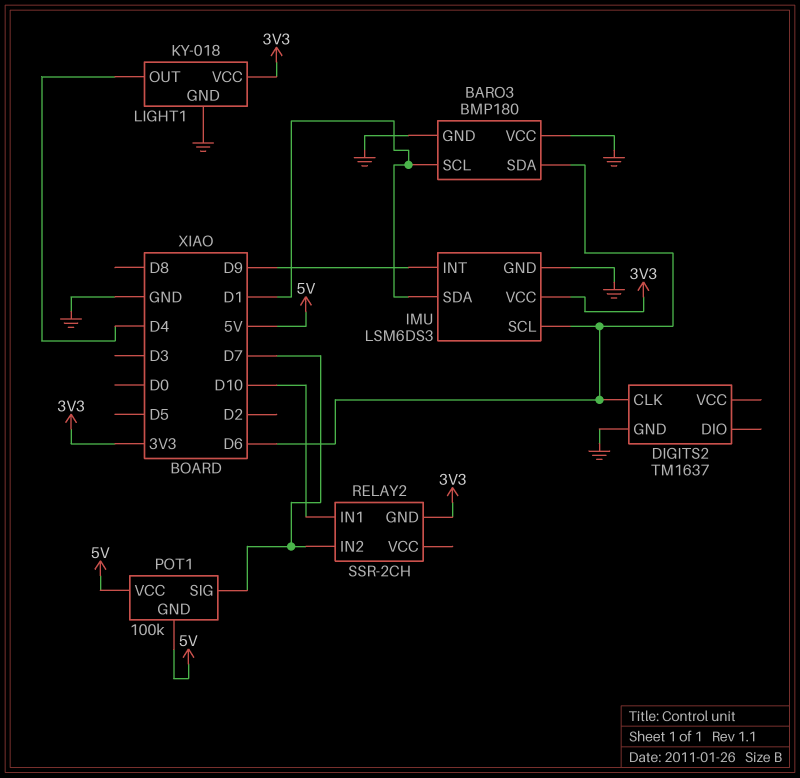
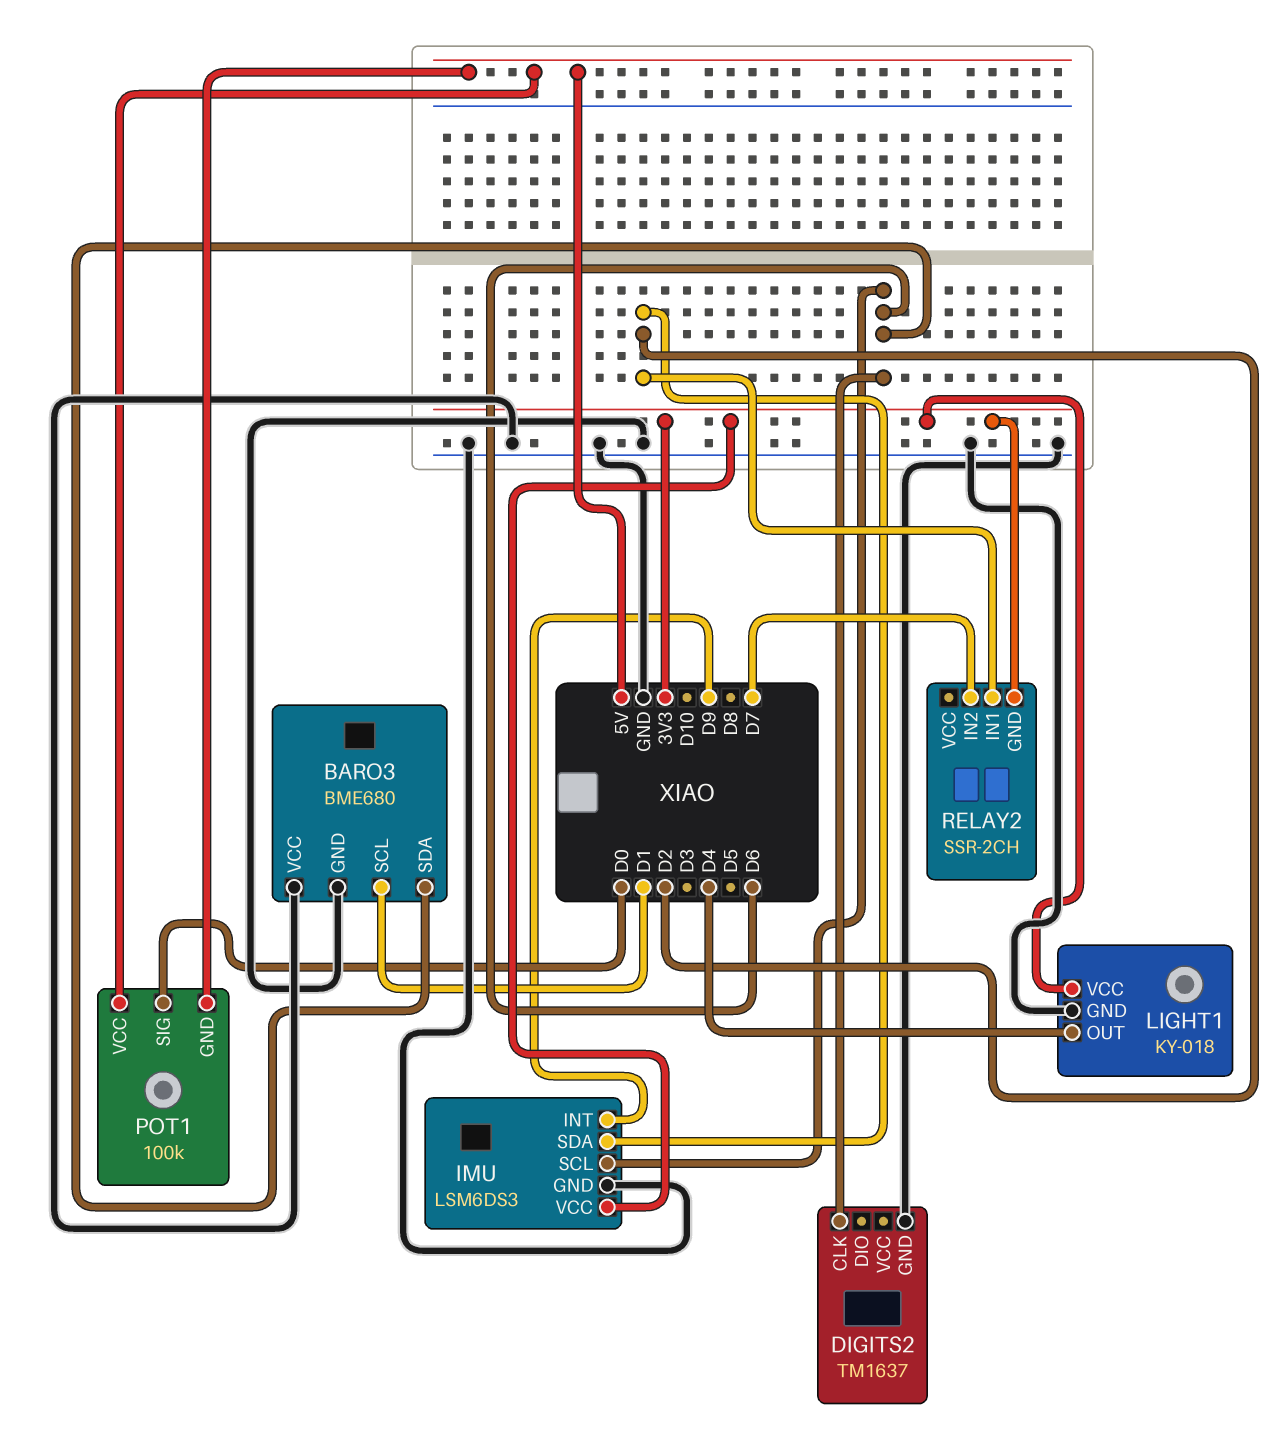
BARO3: BMP180 -> BME680
IMU pin SDA: D1 -> D2
POT1 pin SIG: D7 -> D0
RELAY2 pin IN1: D10 -> D2

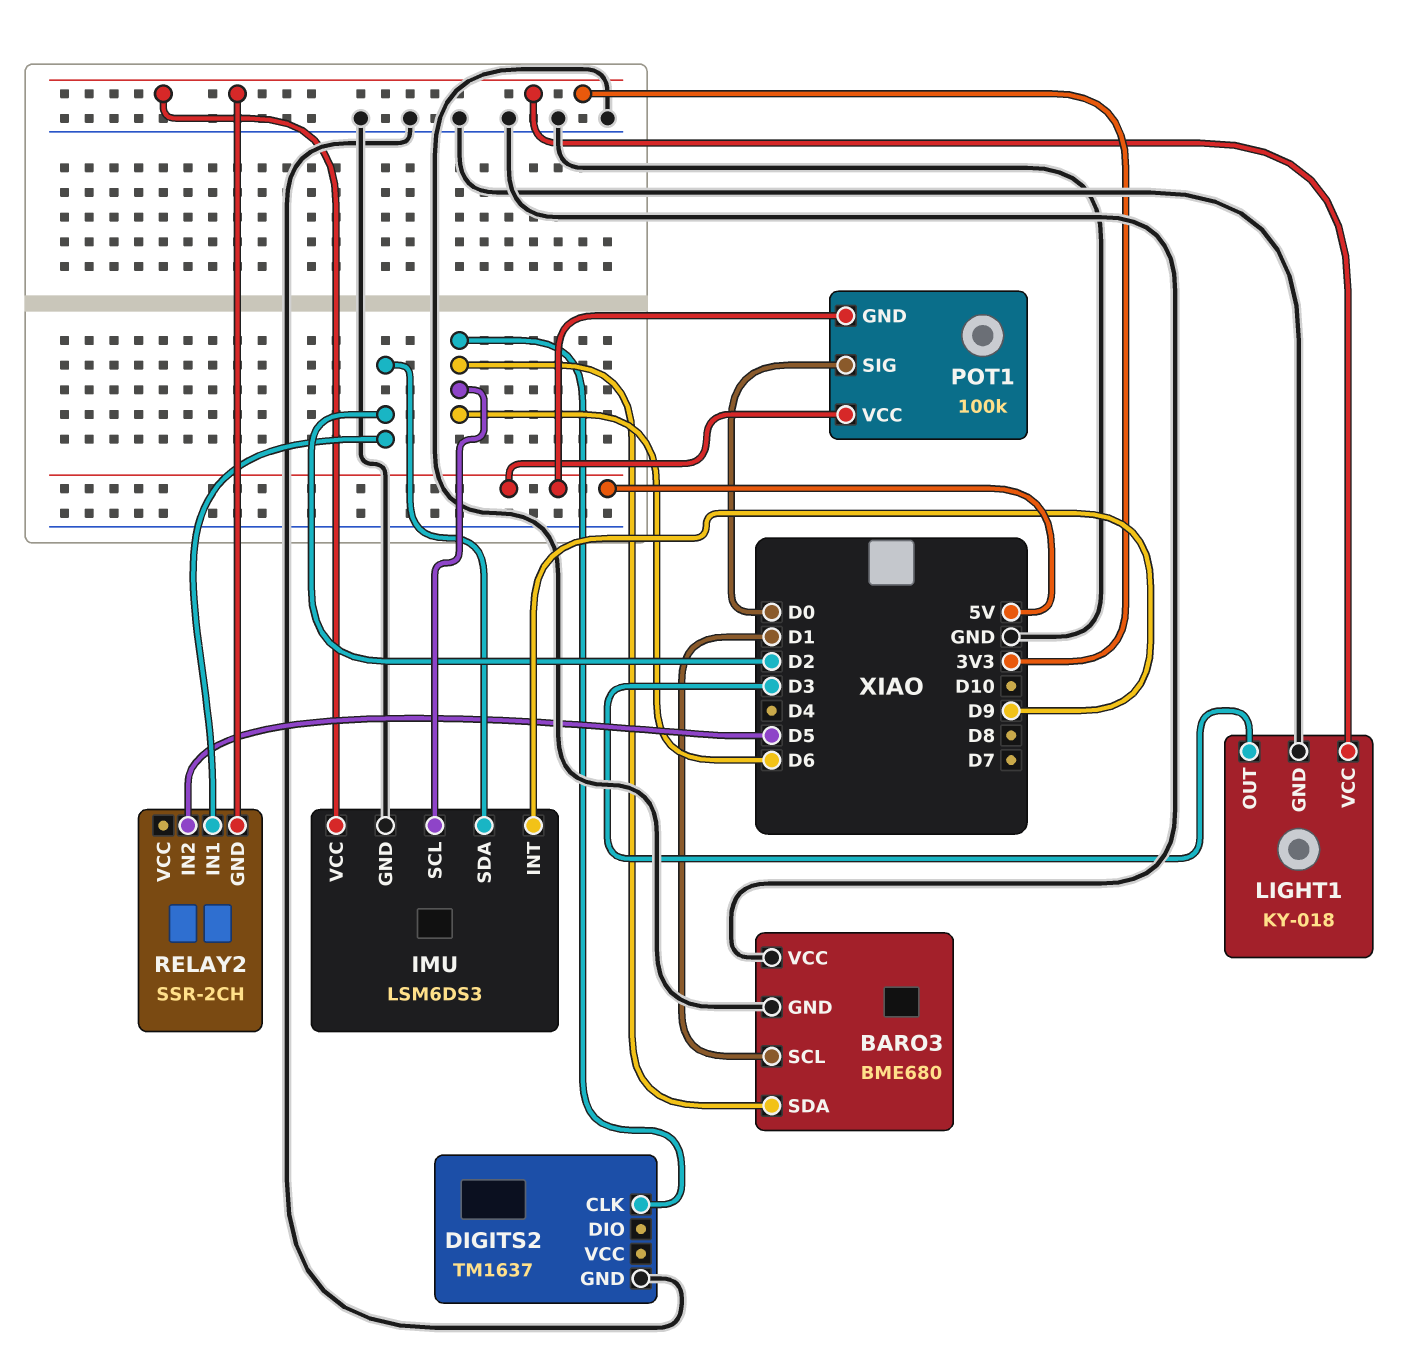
LIGHT1 pin OUT: D4 -> D3
RELAY2 pin IN2: D7 -> D5

